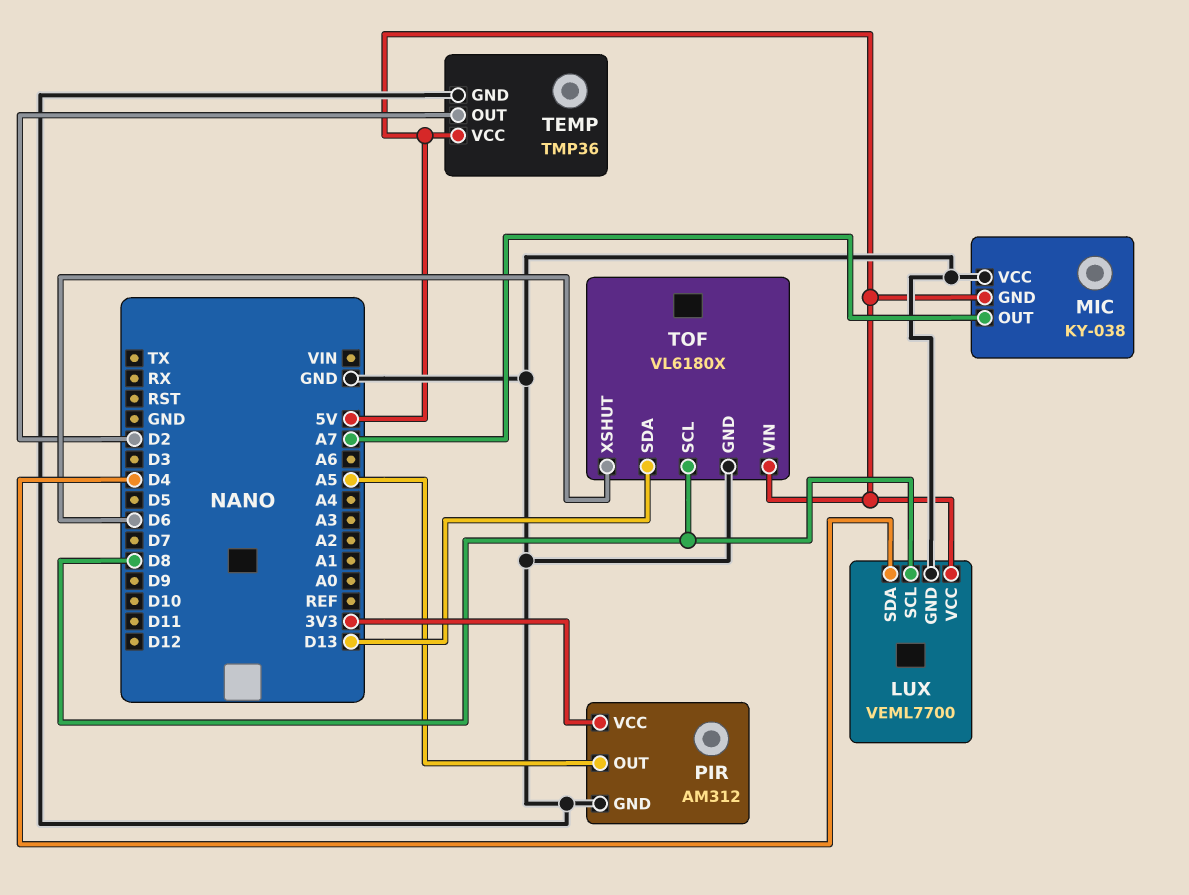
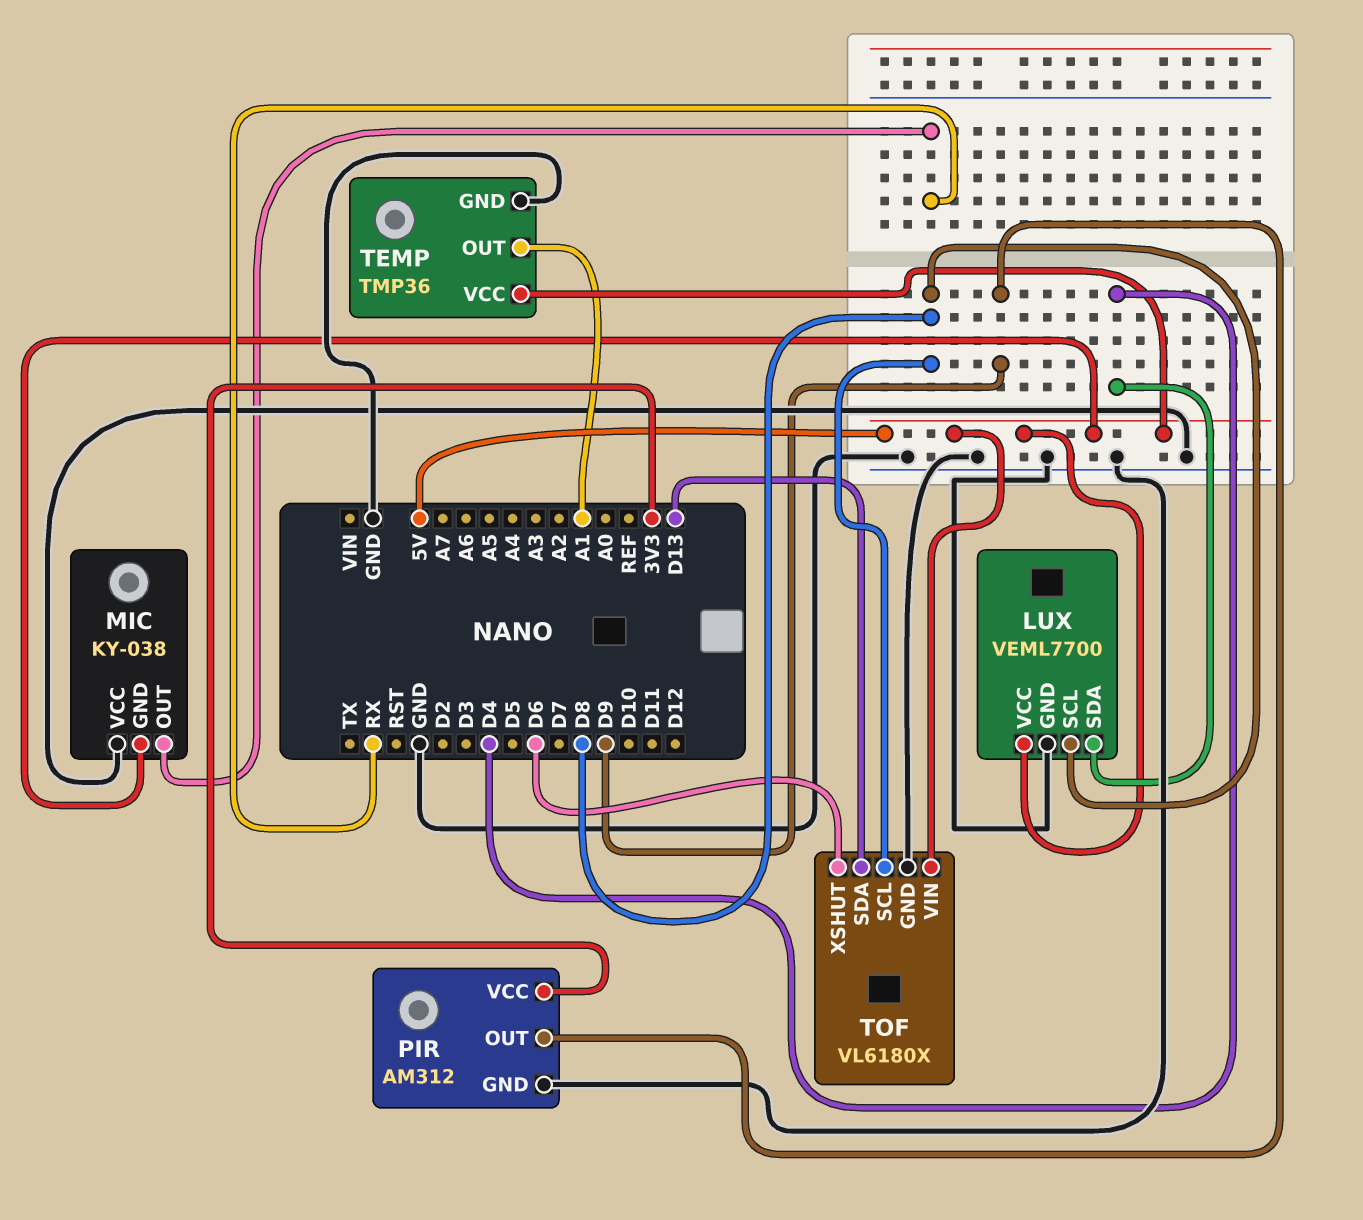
MIC pin OUT: A7 -> RX
PIR pin OUT: A5 -> D9
TEMP pin OUT: D2 -> A1

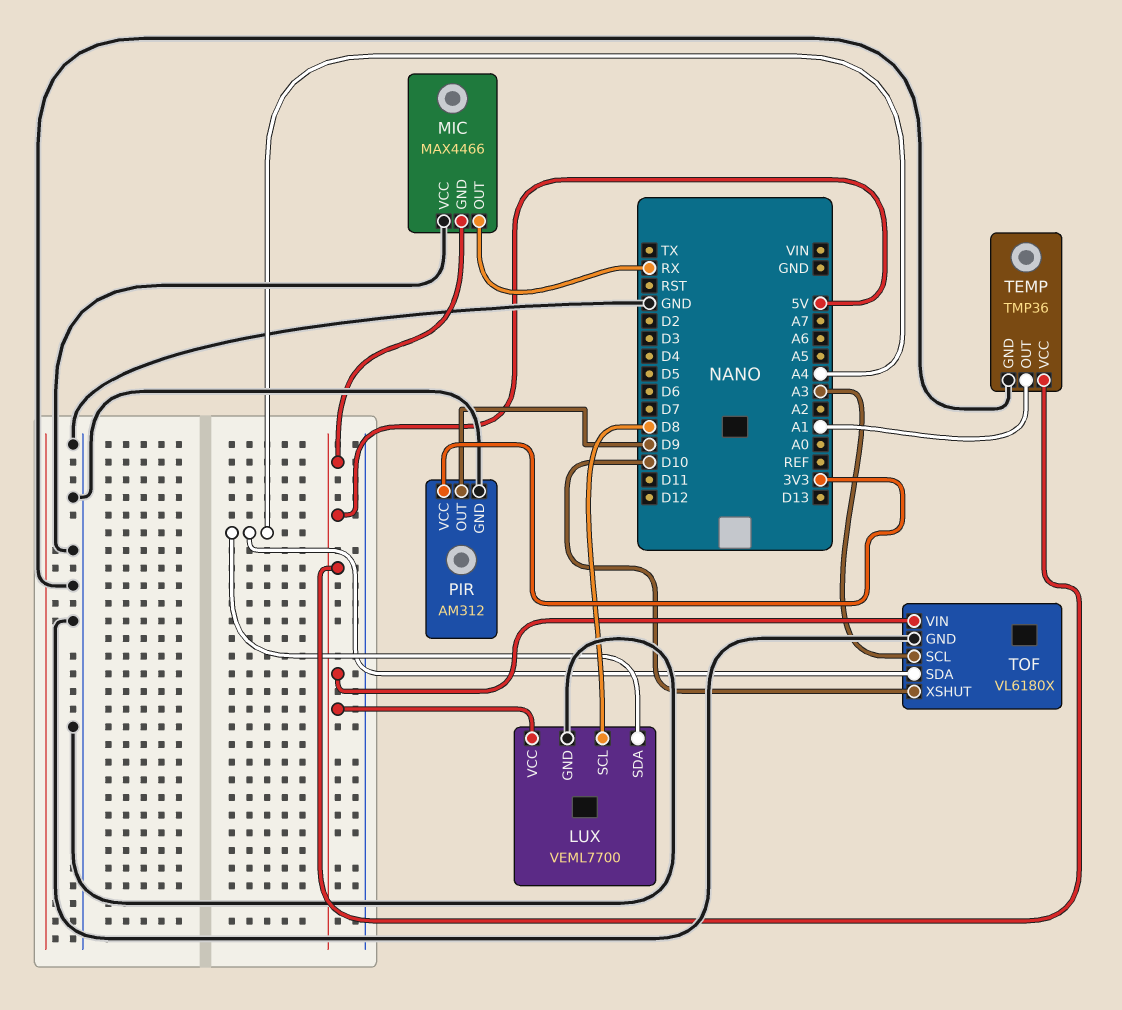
LUX pin SDA: D4 -> A4
MIC: KY-038 -> MAX4466
TOF pin SCL: D8 -> A3
TOF pin SDA: D13 -> A4
TOF pin XSHUT: D6 -> D10

